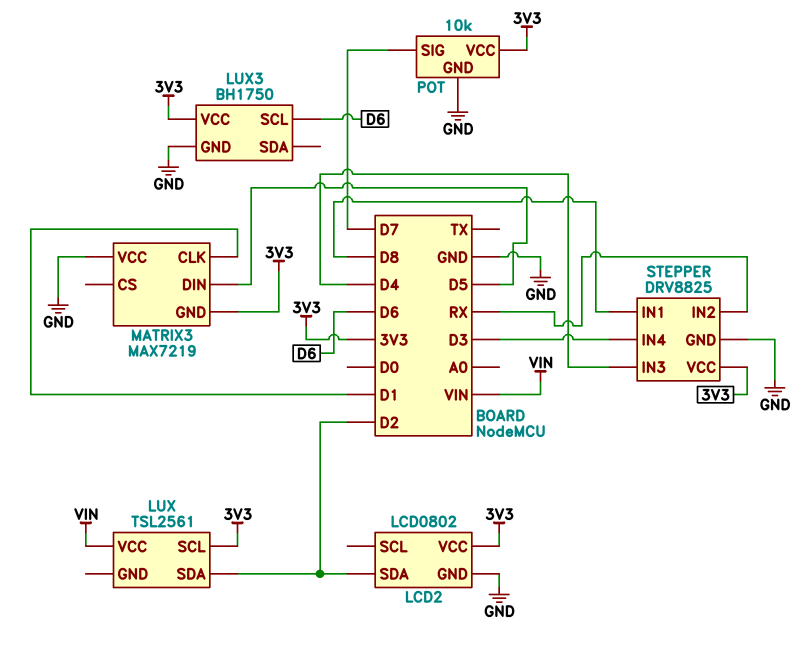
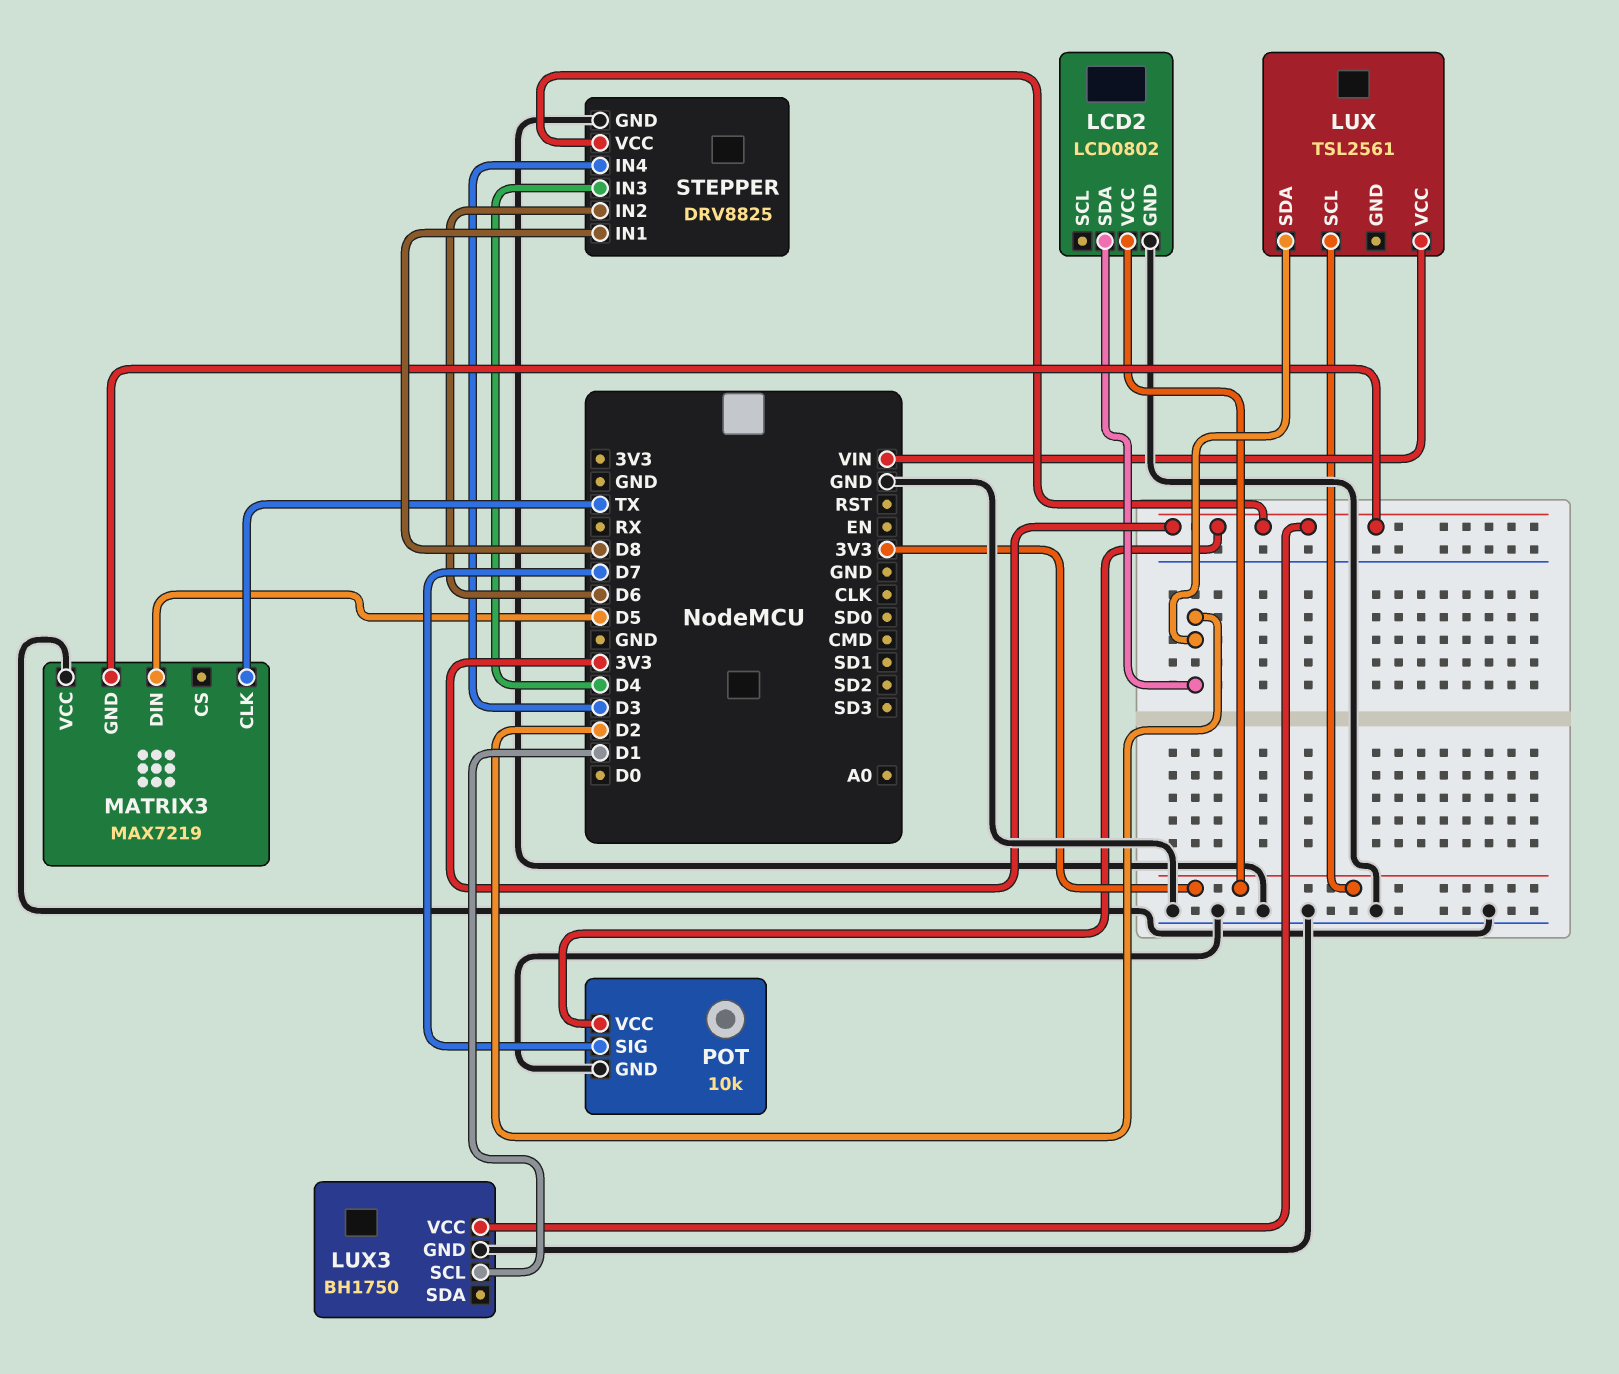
LUX3 pin SCL: D6 -> D1
MATRIX3 pin CLK: D1 -> TX
STEPPER pin IN2: RX -> D6

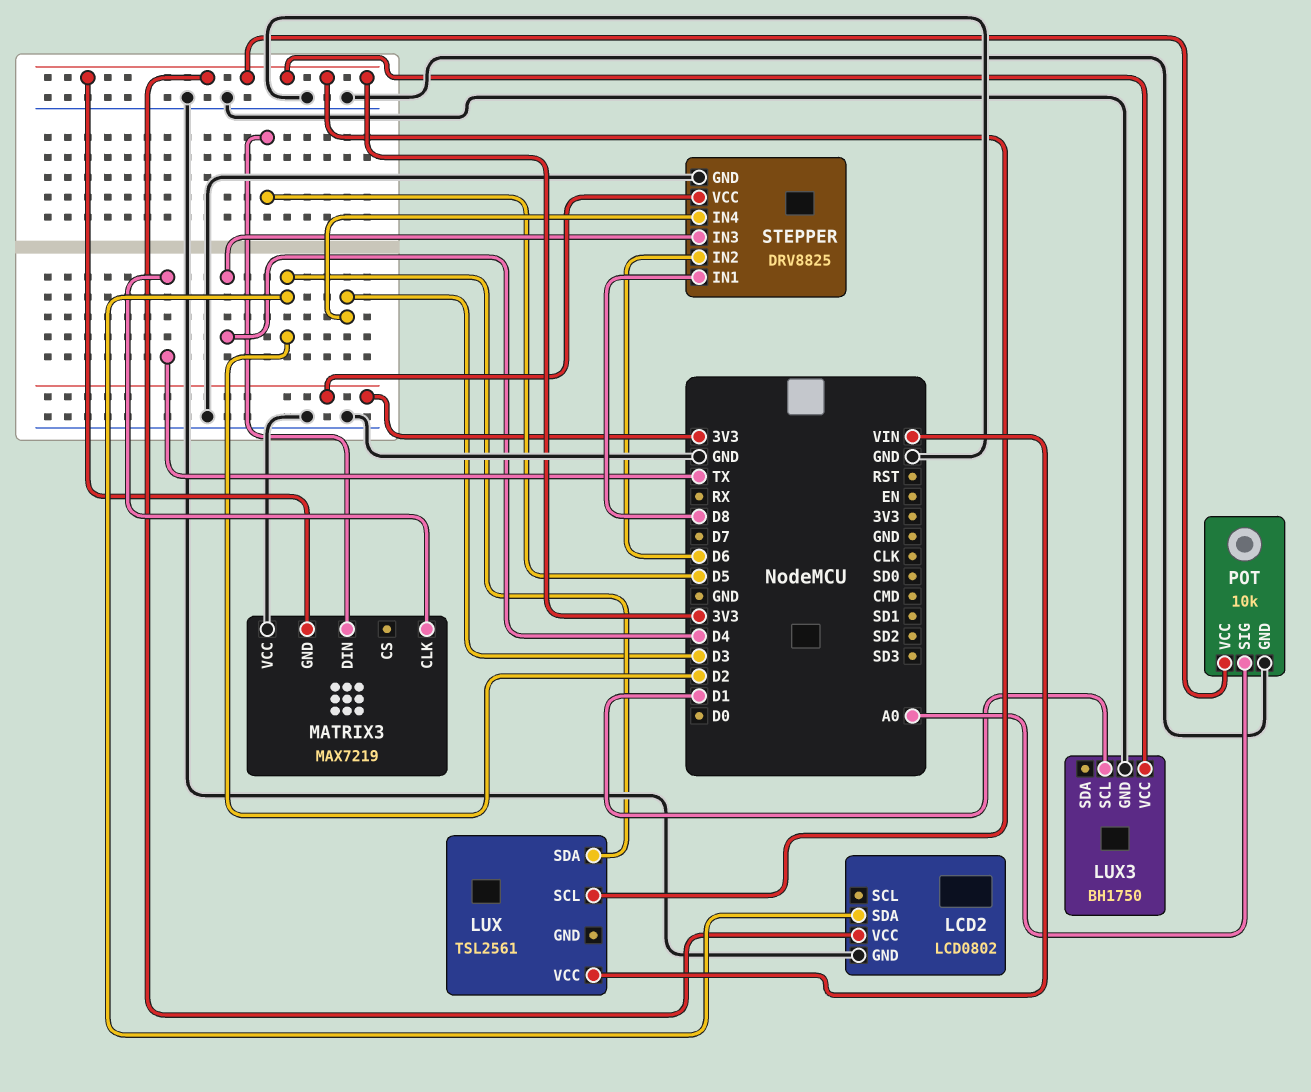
POT pin SIG: D7 -> A0

